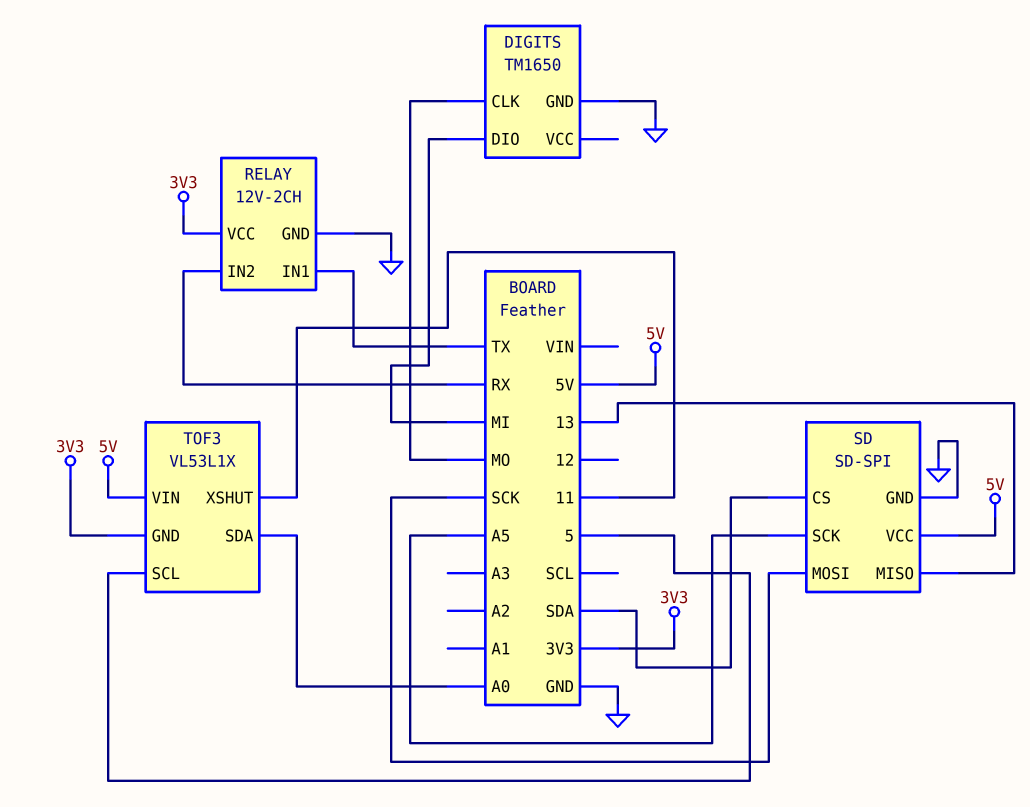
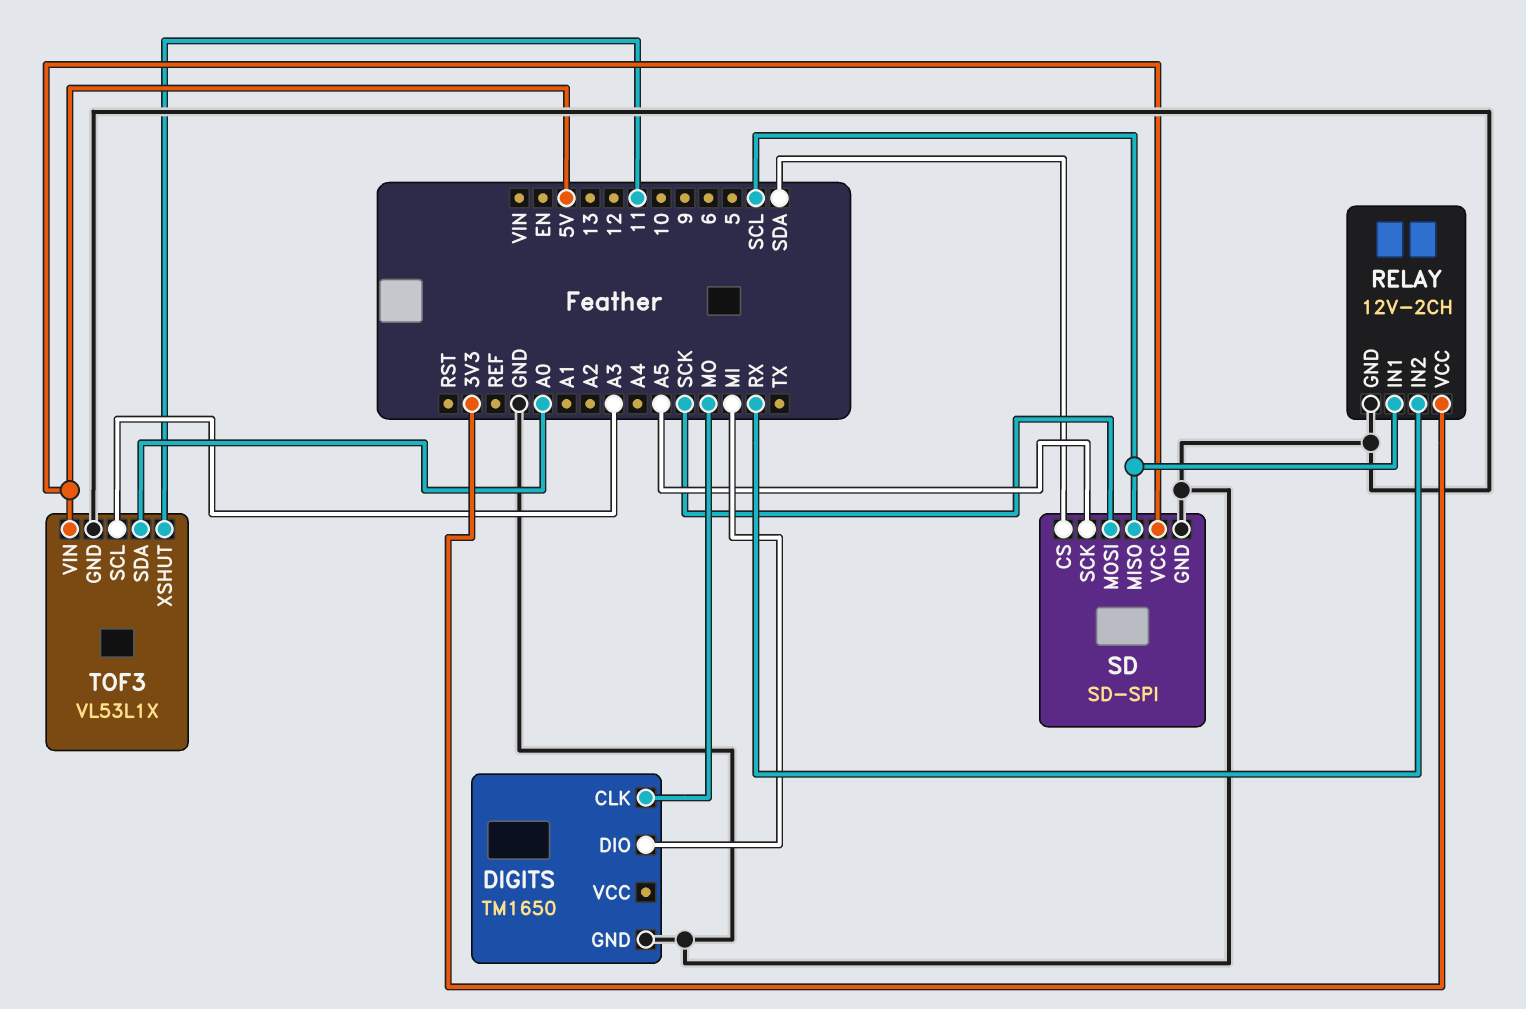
RELAY pin IN1: TX -> SCL
SD pin MISO: 13 -> SCL
TOF3 pin GND: 3V3 -> GND
TOF3 pin SCL: 5 -> A3

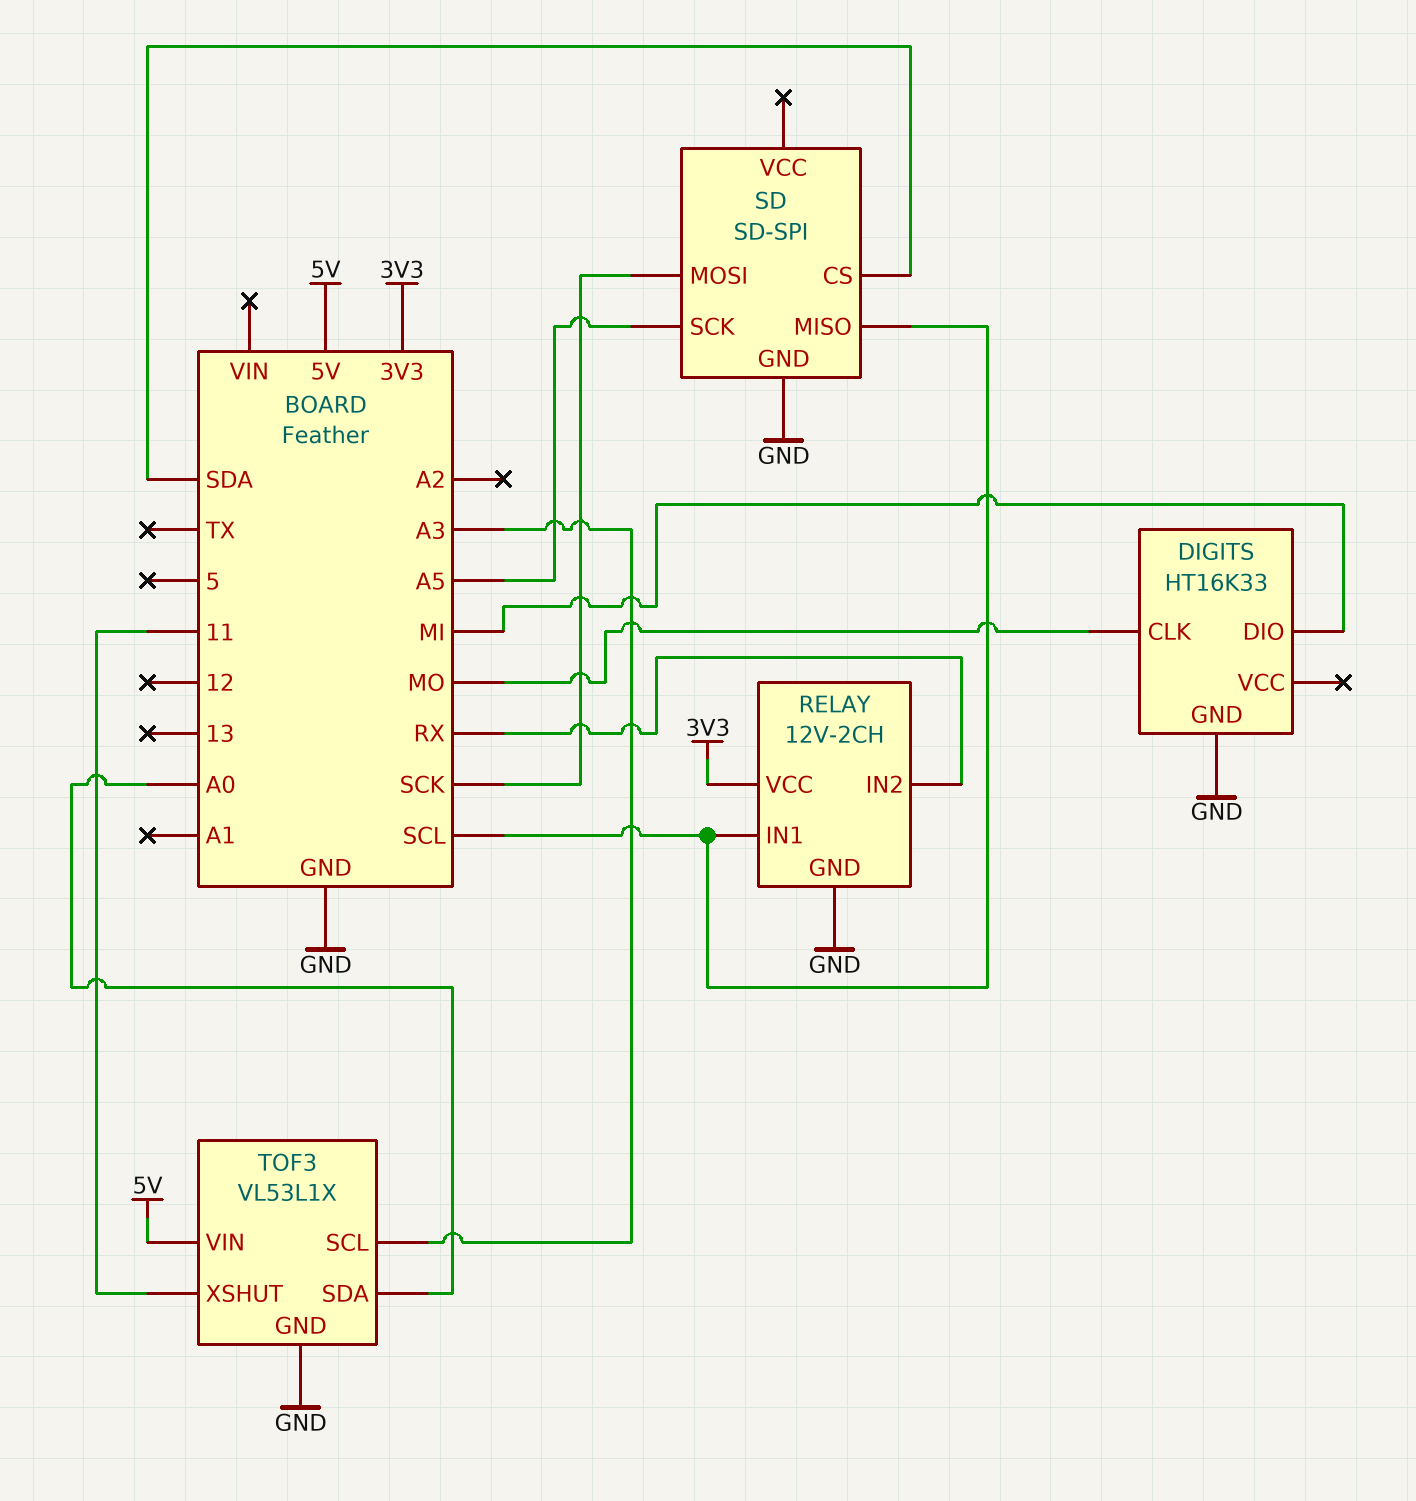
DIGITS: TM1650 -> HT16K33
SD pin VCC: 5V -> none

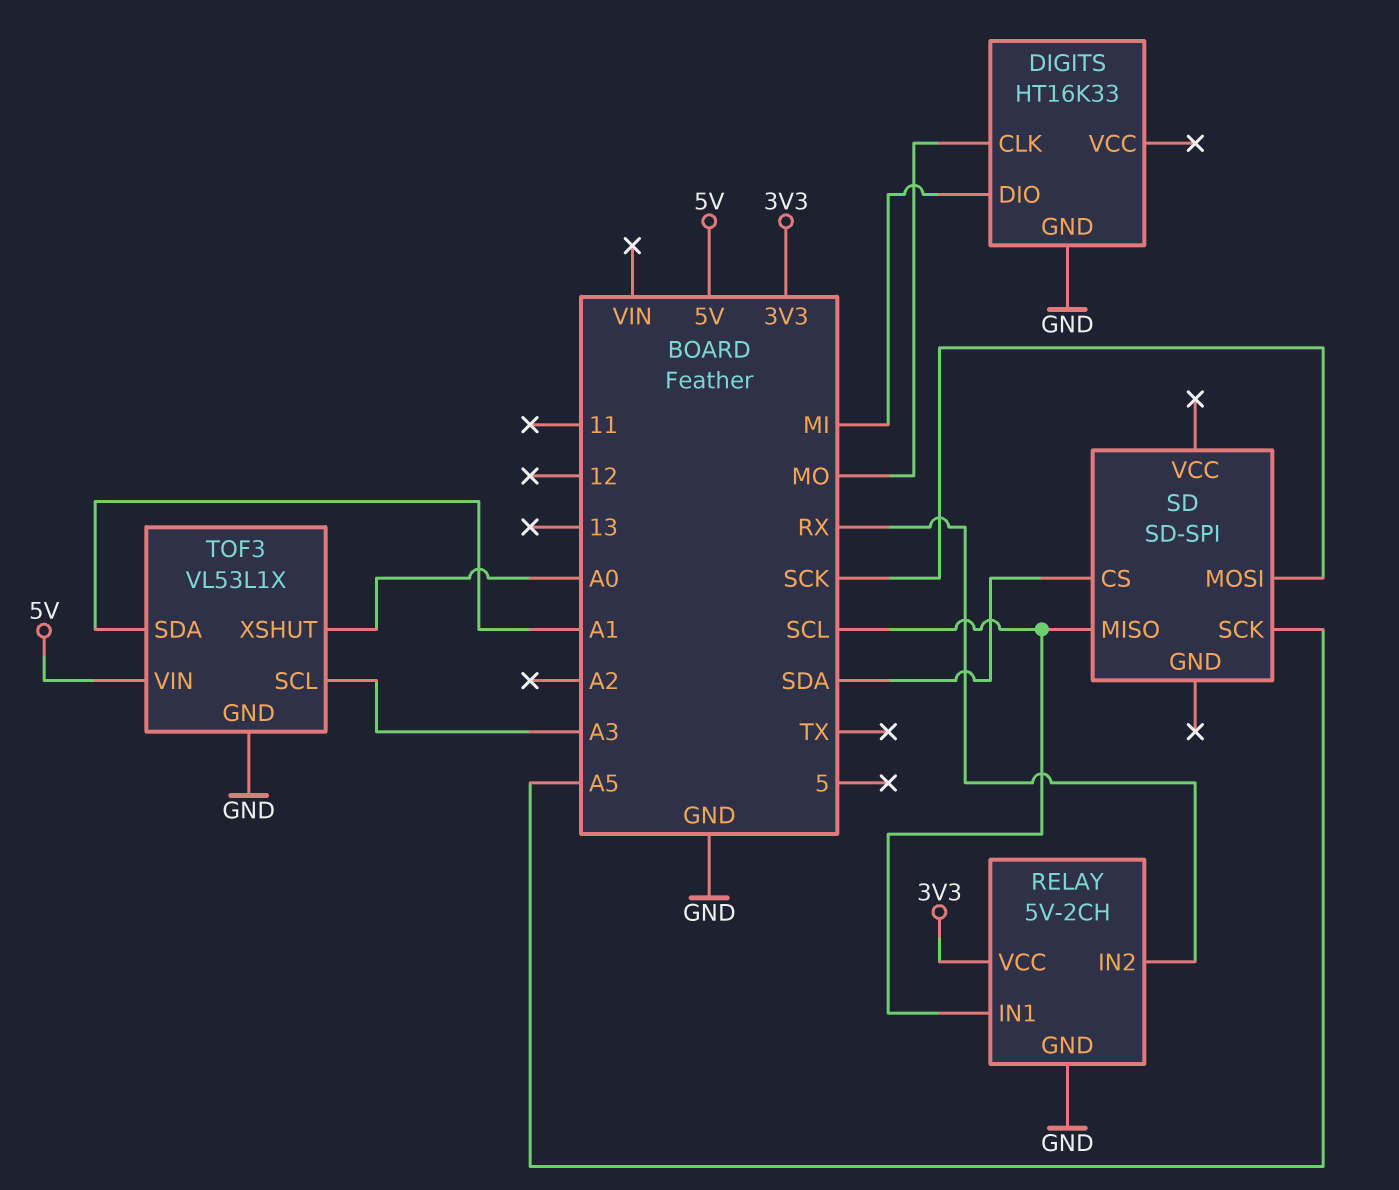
RELAY: 12V-2CH -> 5V-2CH
SD pin GND: GND -> none
TOF3 pin SDA: A0 -> A1
TOF3 pin XSHUT: 11 -> A0

